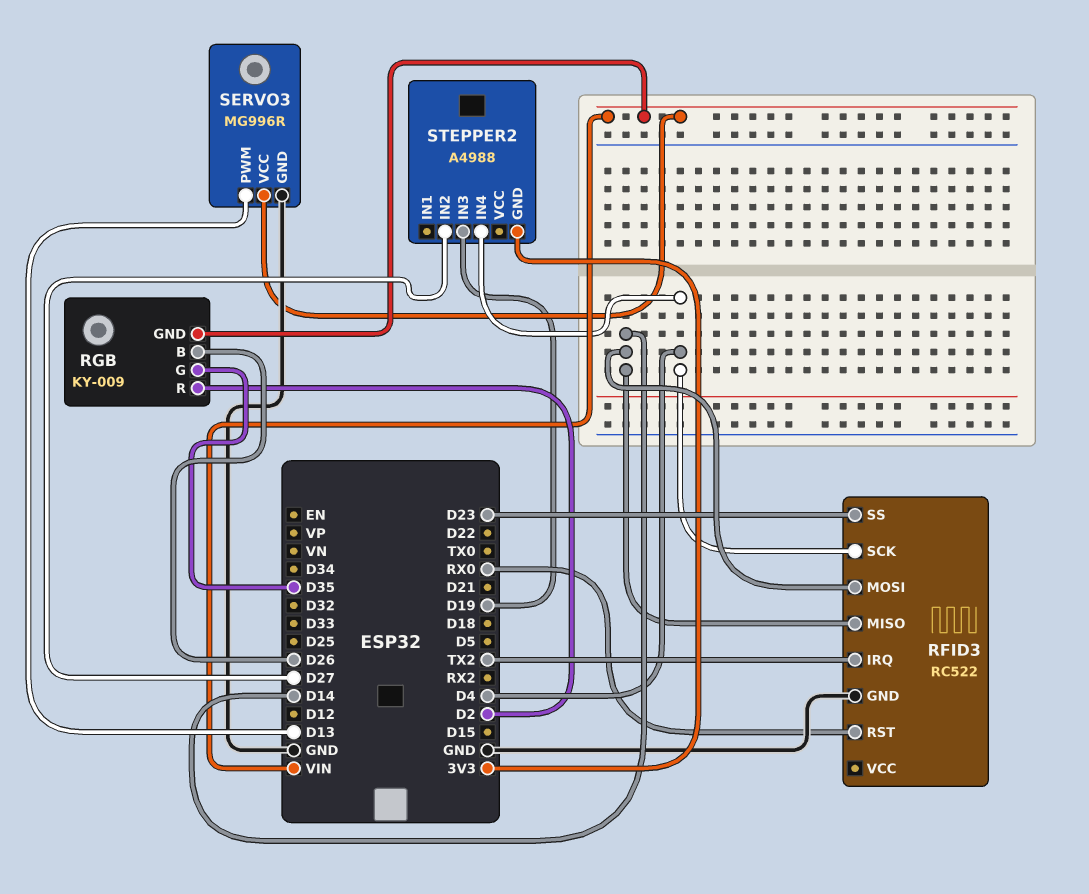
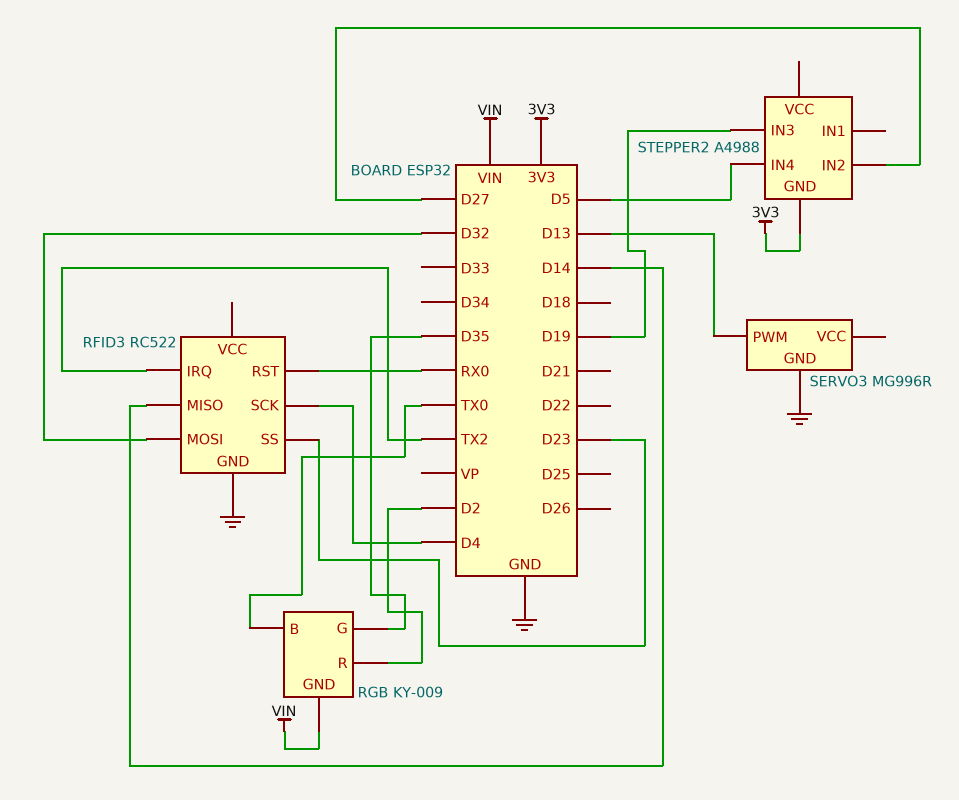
RFID3 pin MOSI: D14 -> D32
RGB pin B: D26 -> TX0
SERVO3 pin VCC: VIN -> none
STEPPER2 pin IN4: D4 -> D5

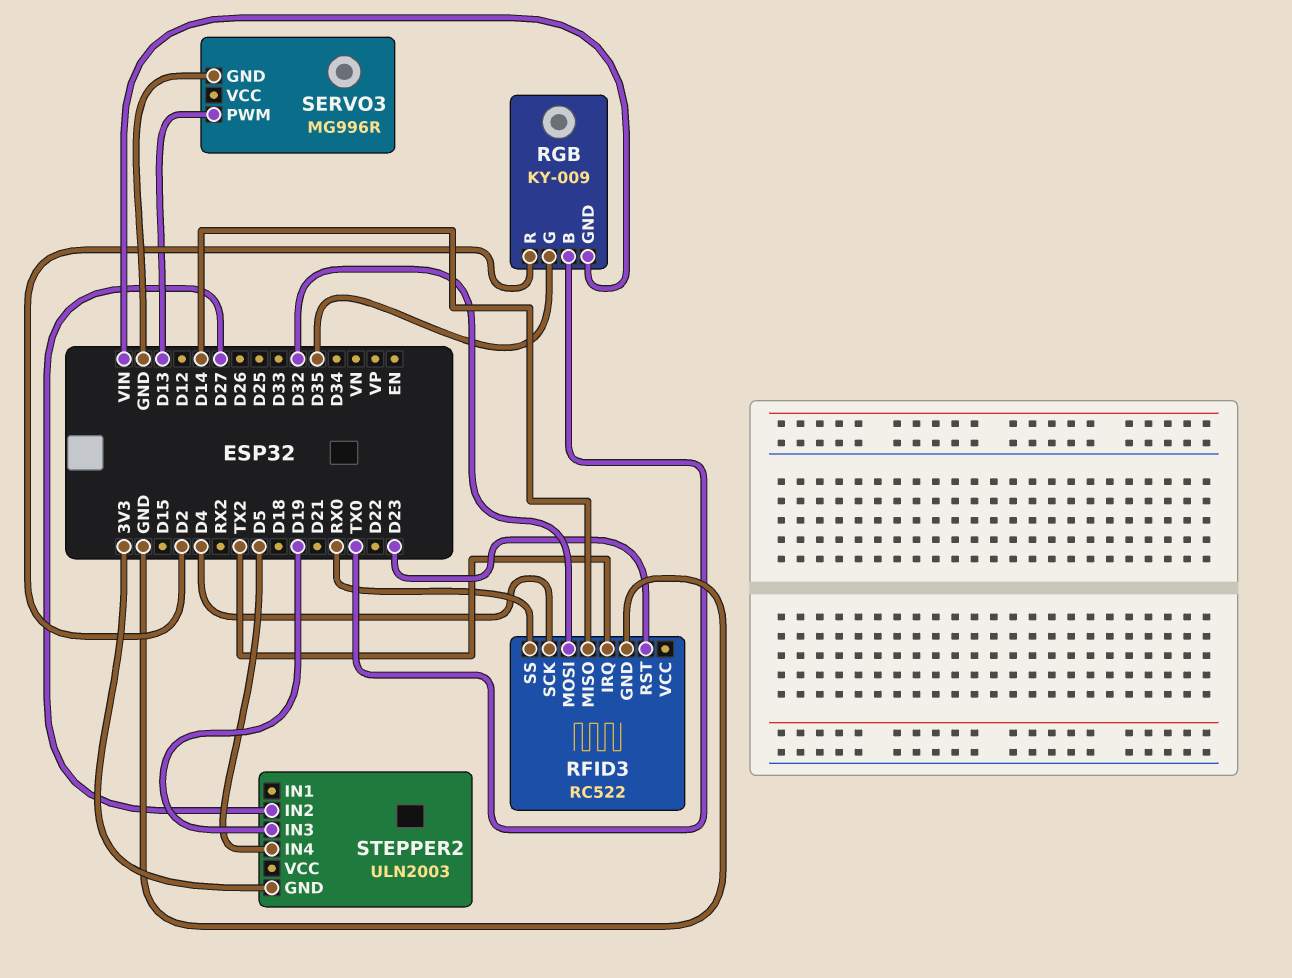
RFID3 pin RST: RX0 -> D23
RFID3 pin SS: D23 -> RX0
STEPPER2: A4988 -> ULN2003

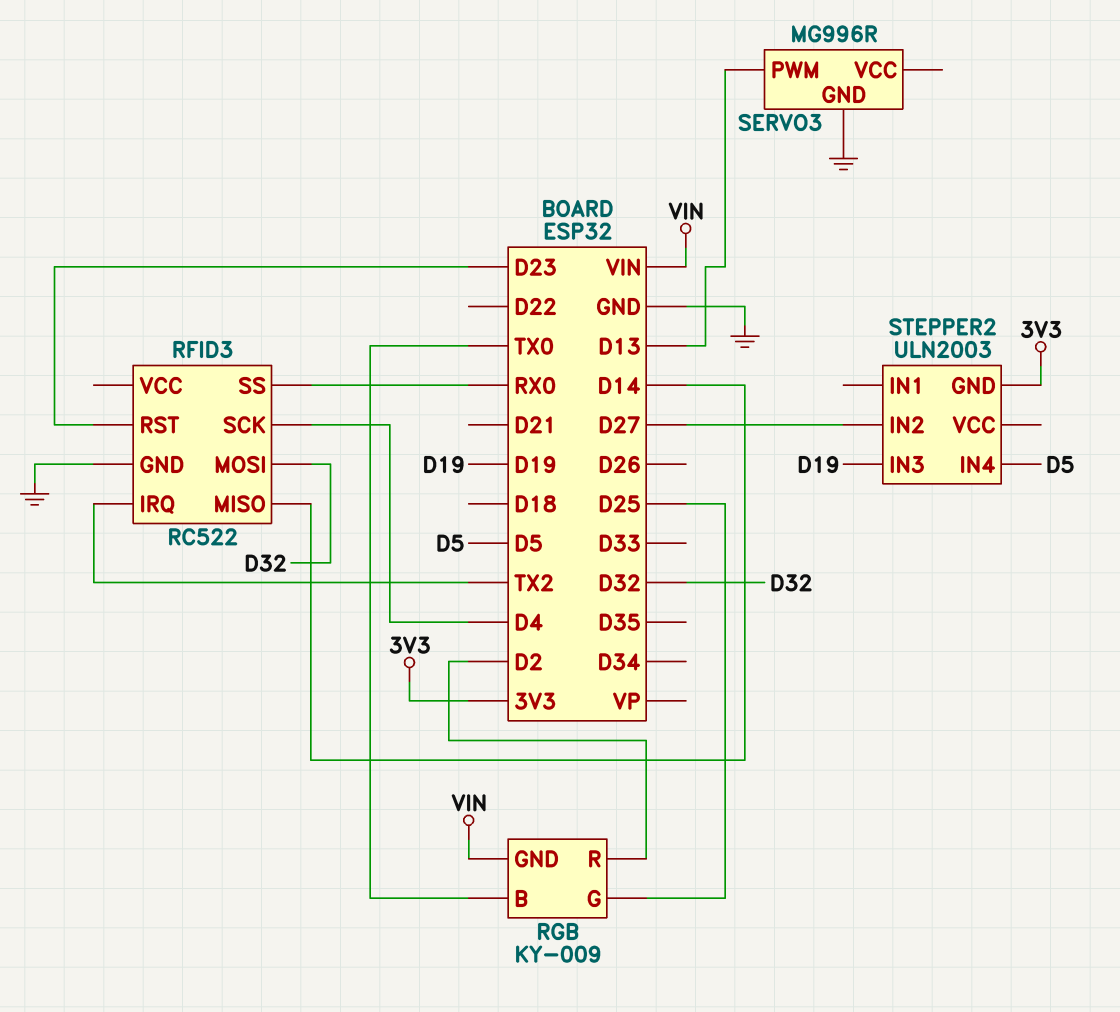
RGB pin G: D35 -> D25

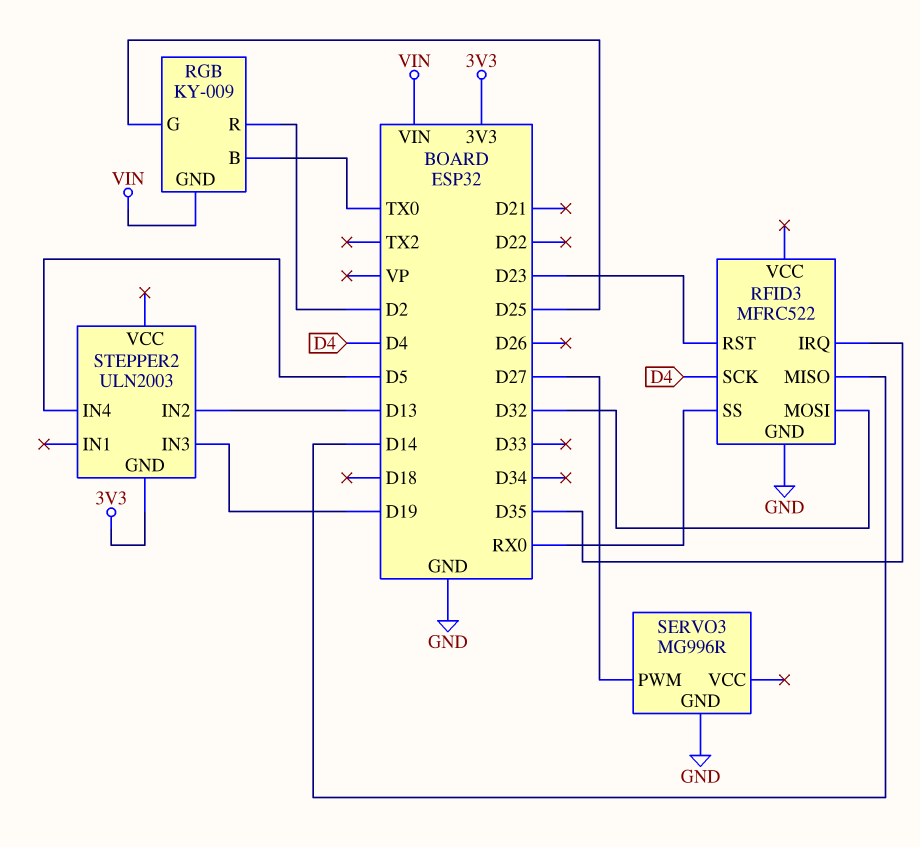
RFID3: RC522 -> MFRC522
RFID3 pin IRQ: TX2 -> D35
SERVO3 pin PWM: D13 -> D27
STEPPER2 pin IN2: D27 -> D13

